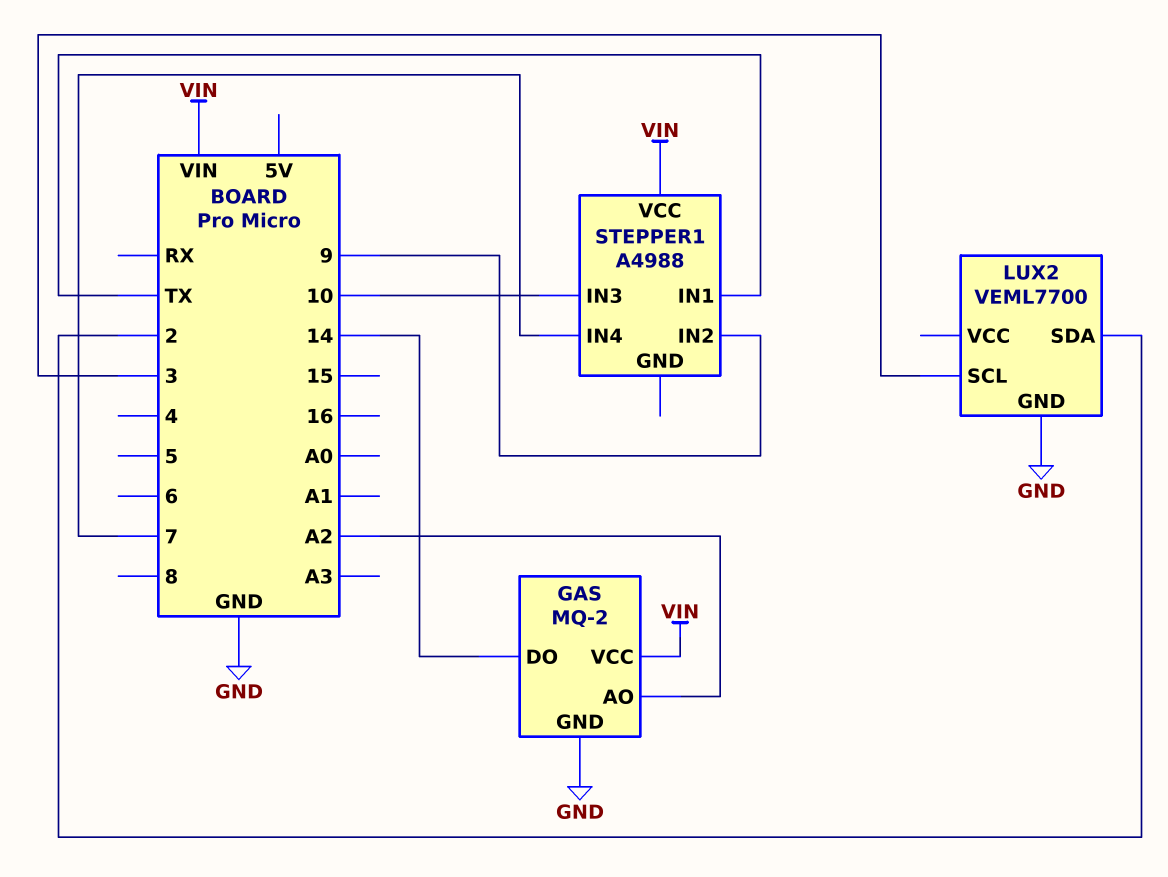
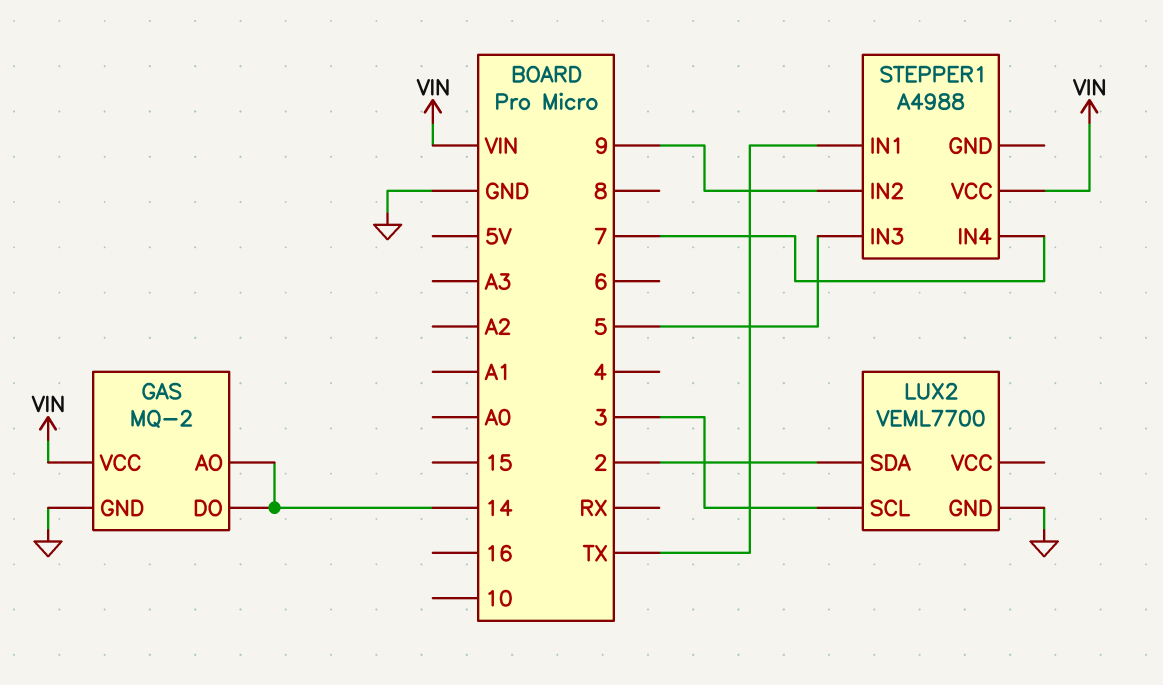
GAS pin AO: A2 -> 14
STEPPER1 pin IN3: 10 -> 5

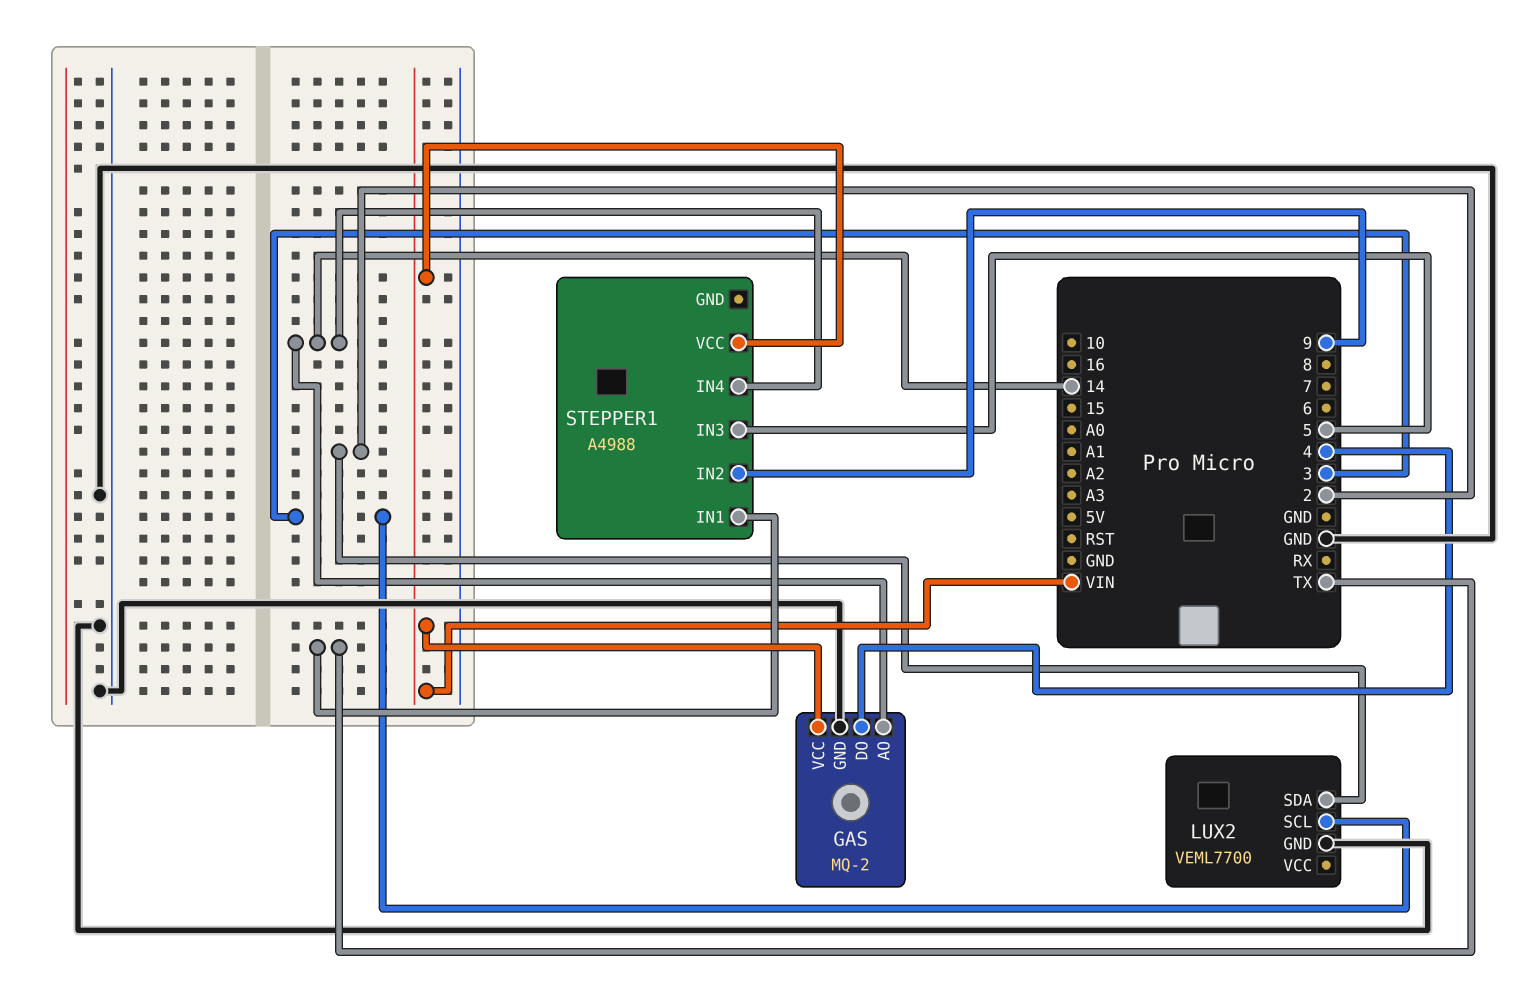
GAS pin DO: 14 -> 4
STEPPER1 pin IN4: 7 -> 14

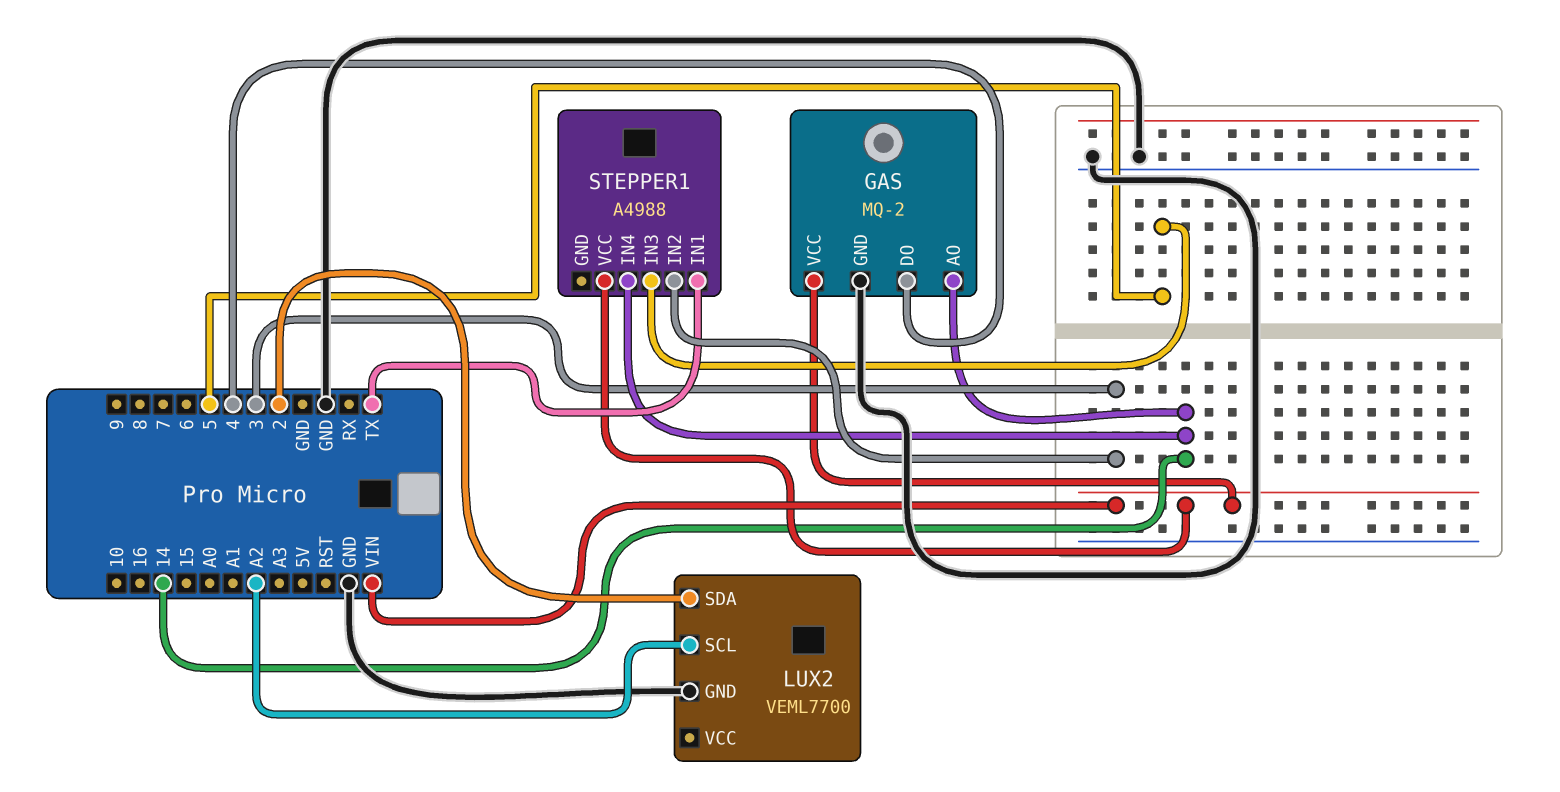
LUX2 pin SCL: 3 -> A2
STEPPER1 pin IN2: 9 -> 3

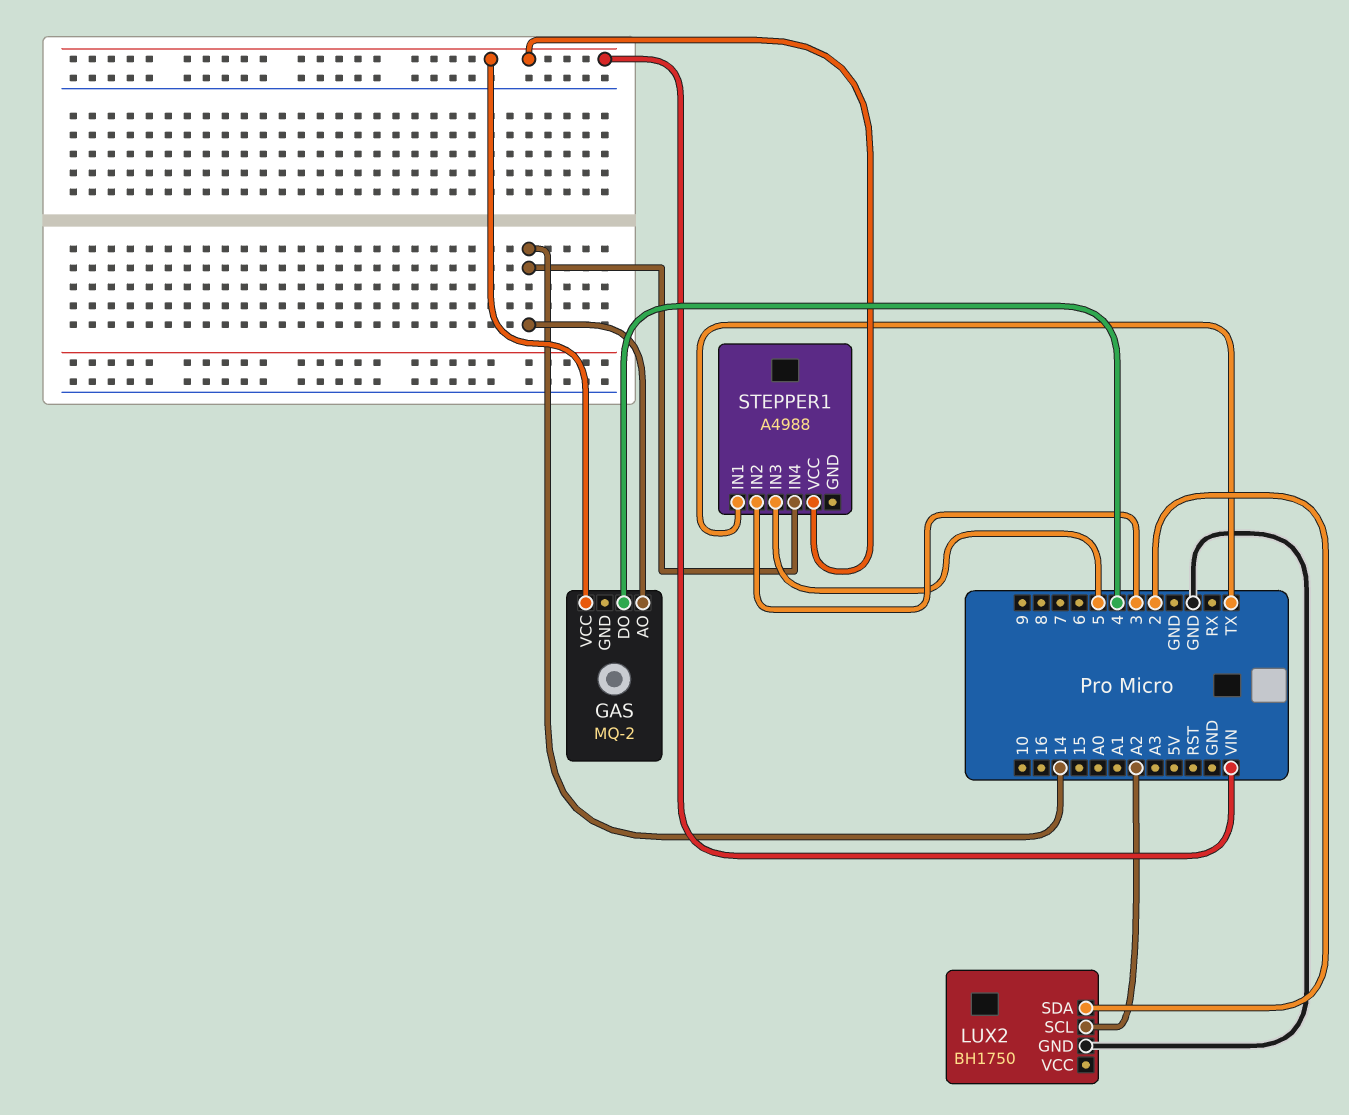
GAS pin GND: GND -> none
LUX2: VEML7700 -> BH1750

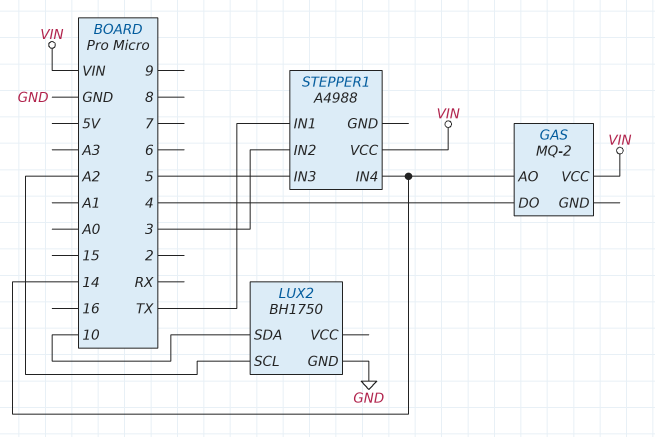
LUX2 pin SDA: 2 -> 10

